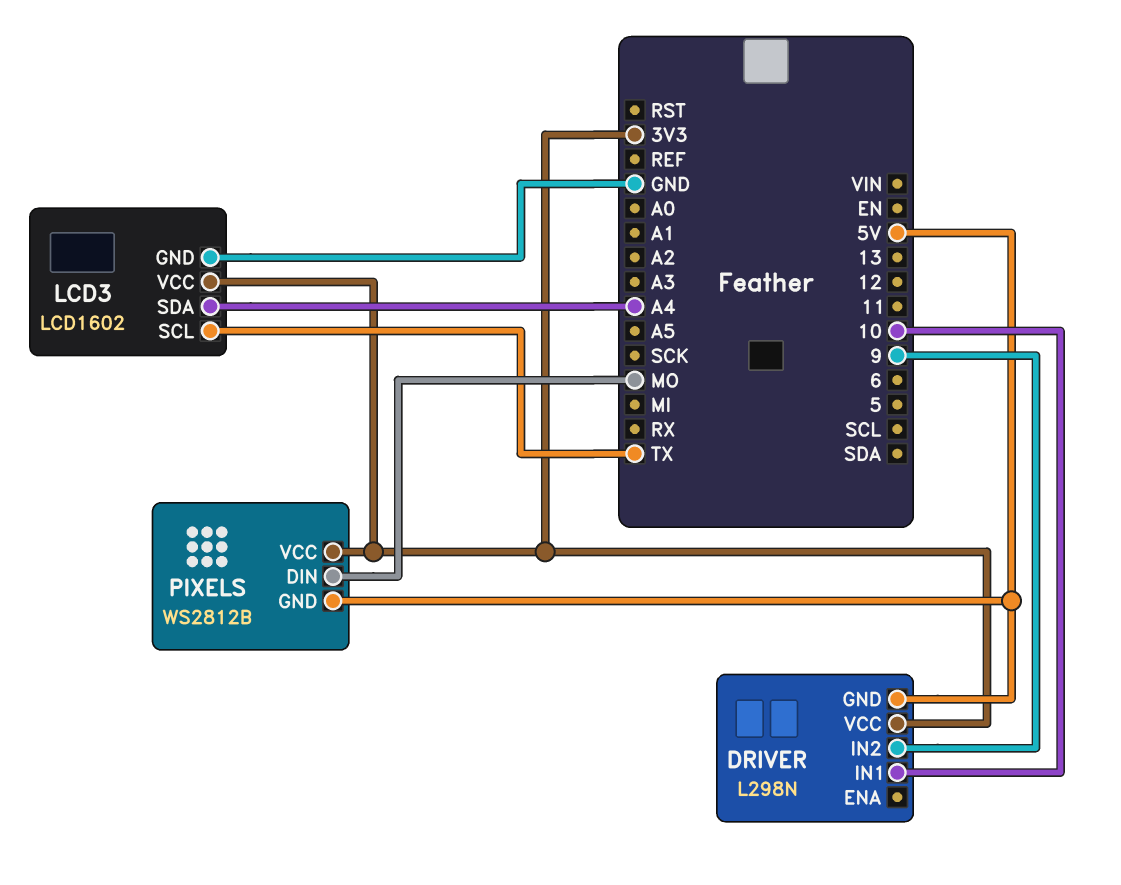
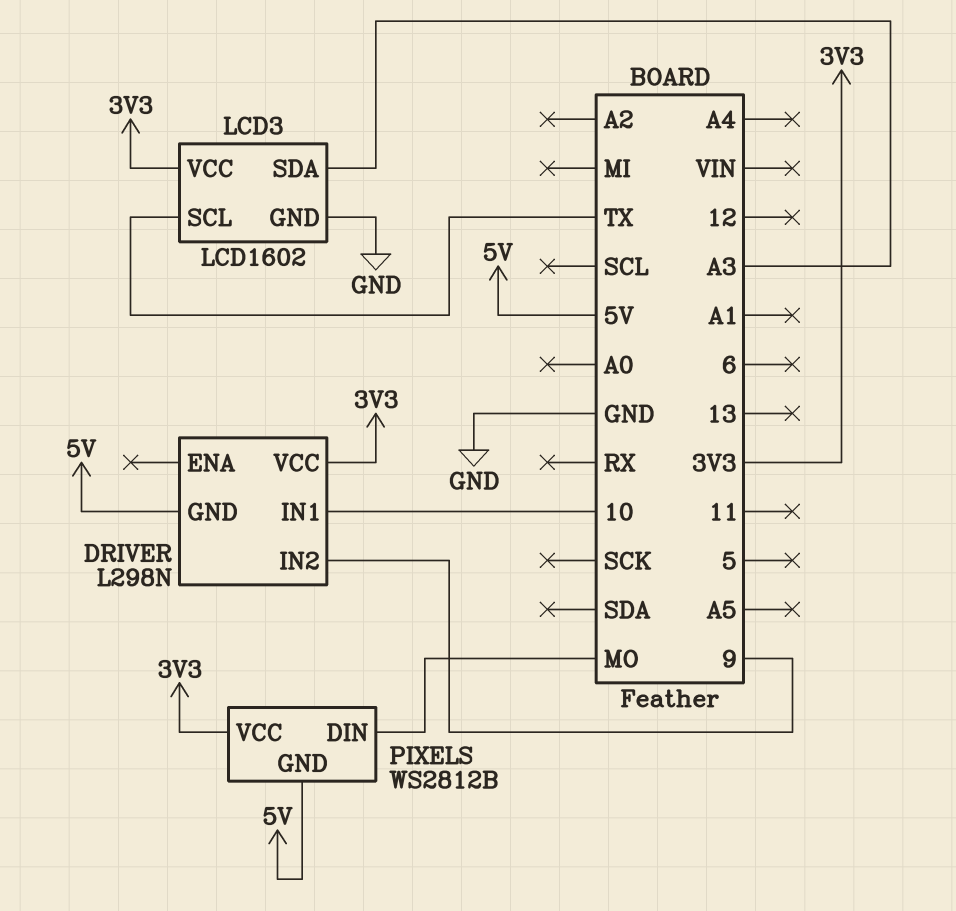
LCD3 pin SDA: A4 -> A3

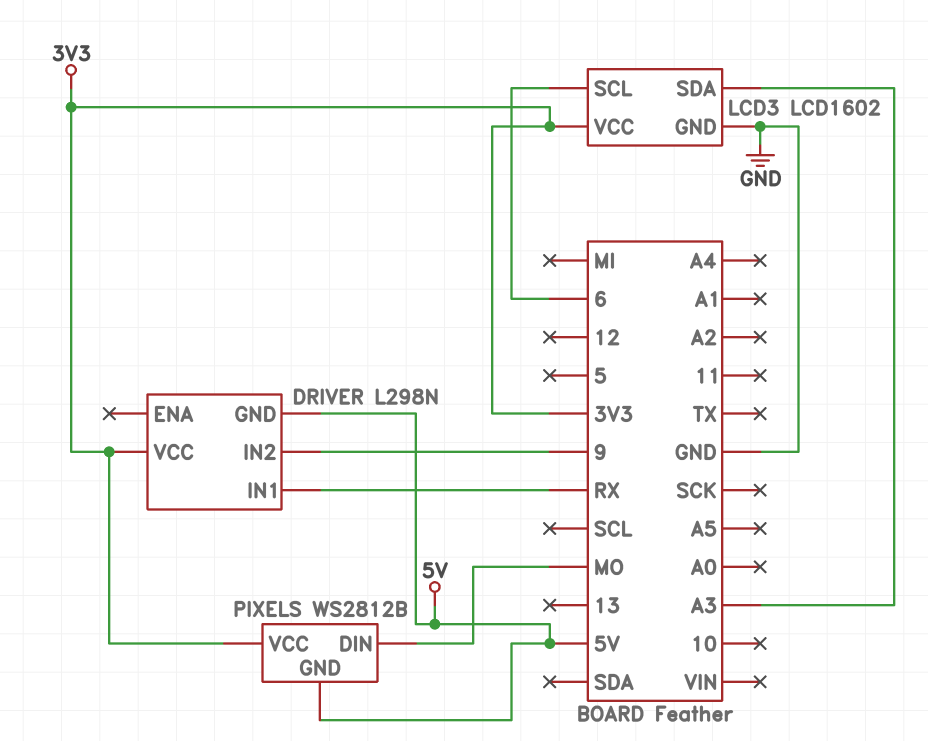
DRIVER pin IN1: 10 -> RX
LCD3 pin SCL: TX -> 6

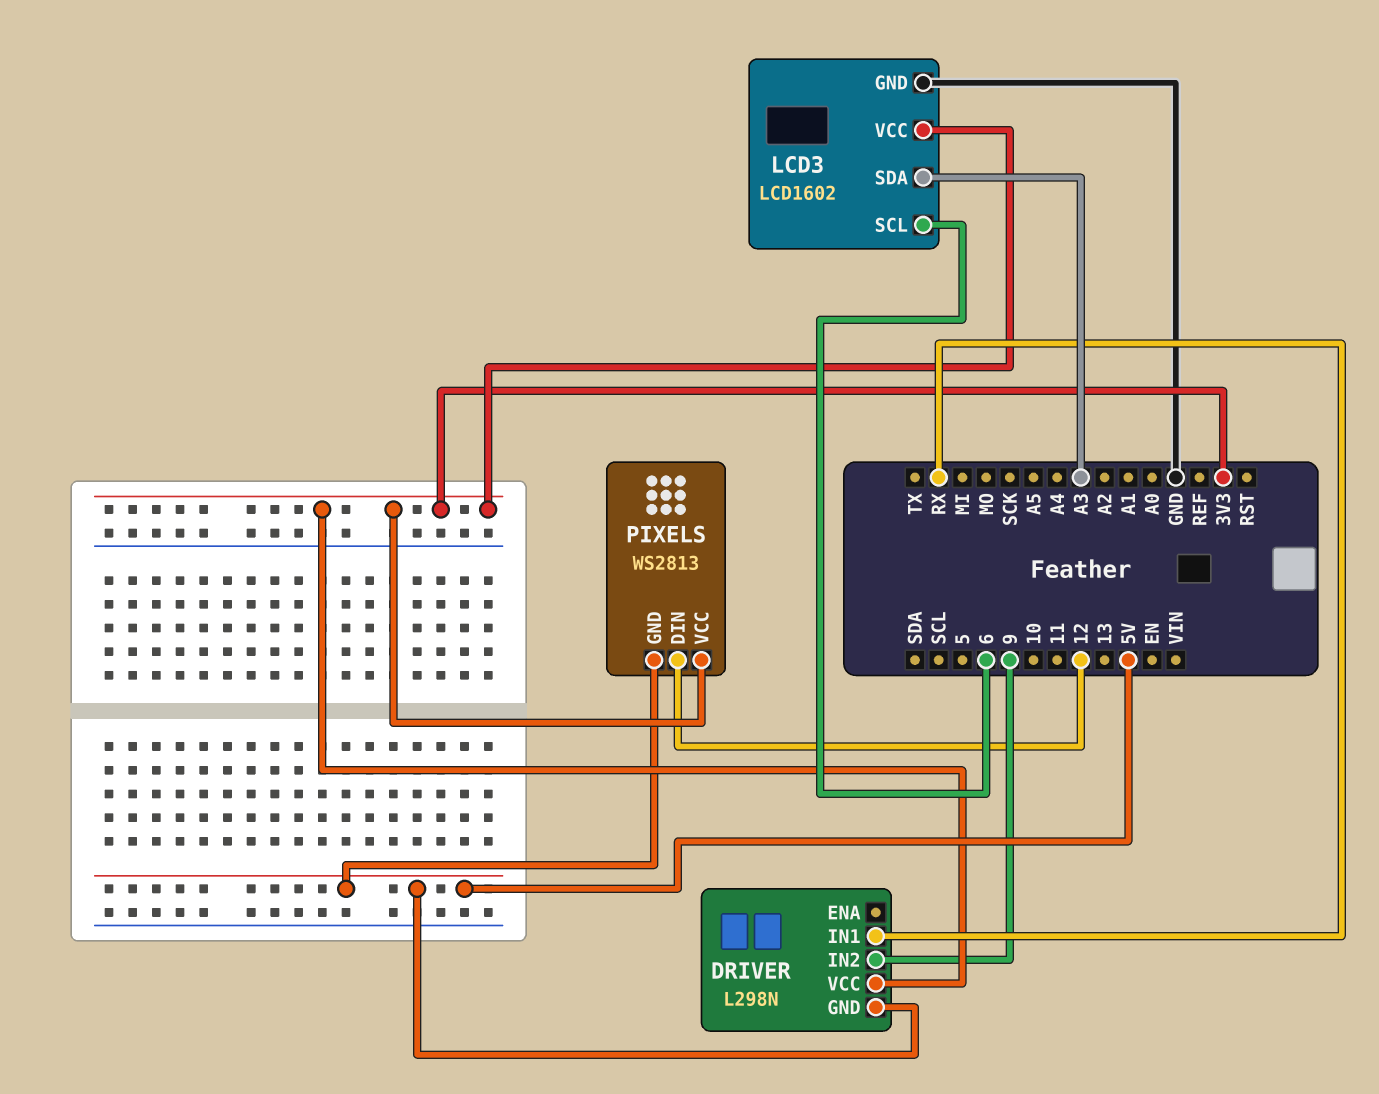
PIXELS: WS2812B -> WS2813
PIXELS pin DIN: MO -> 12

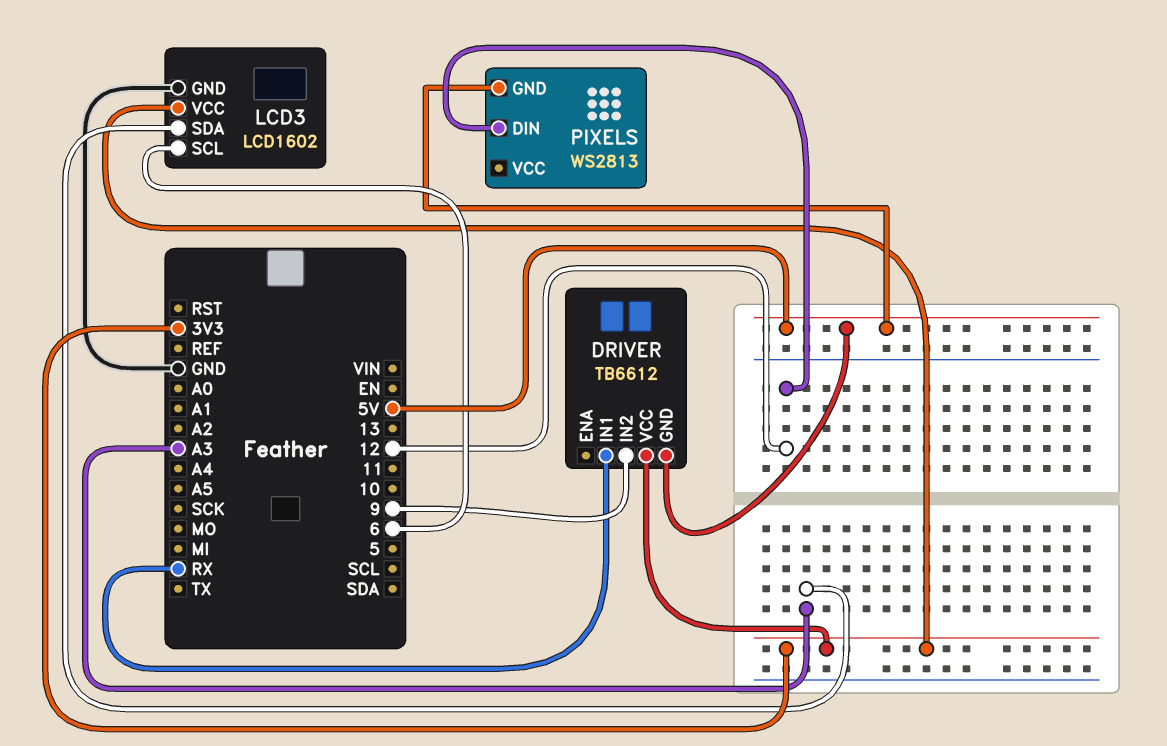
DRIVER: L298N -> TB6612
PIXELS pin VCC: 3V3 -> none

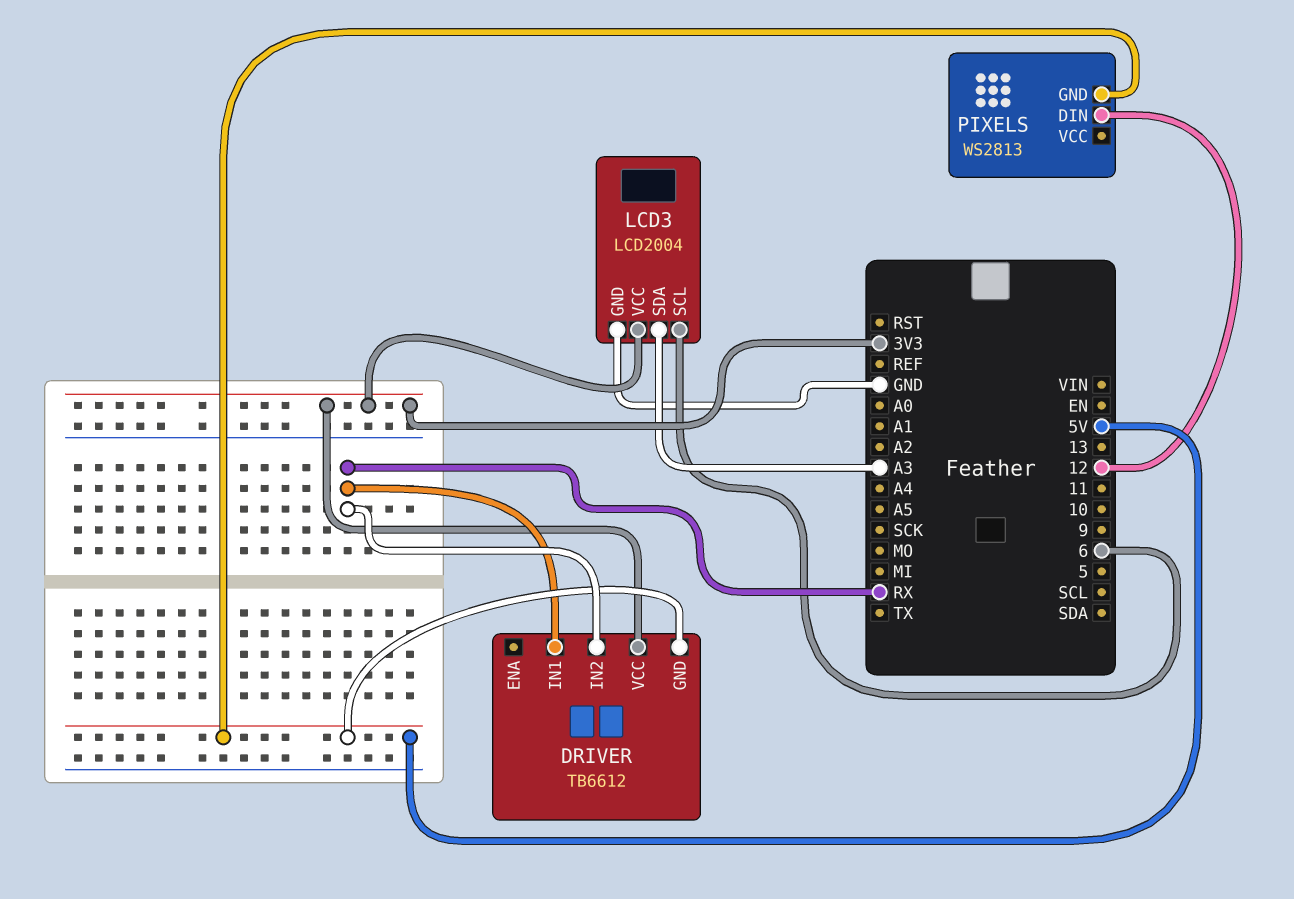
DRIVER pin IN2: 9 -> RX
LCD3: LCD1602 -> LCD2004

